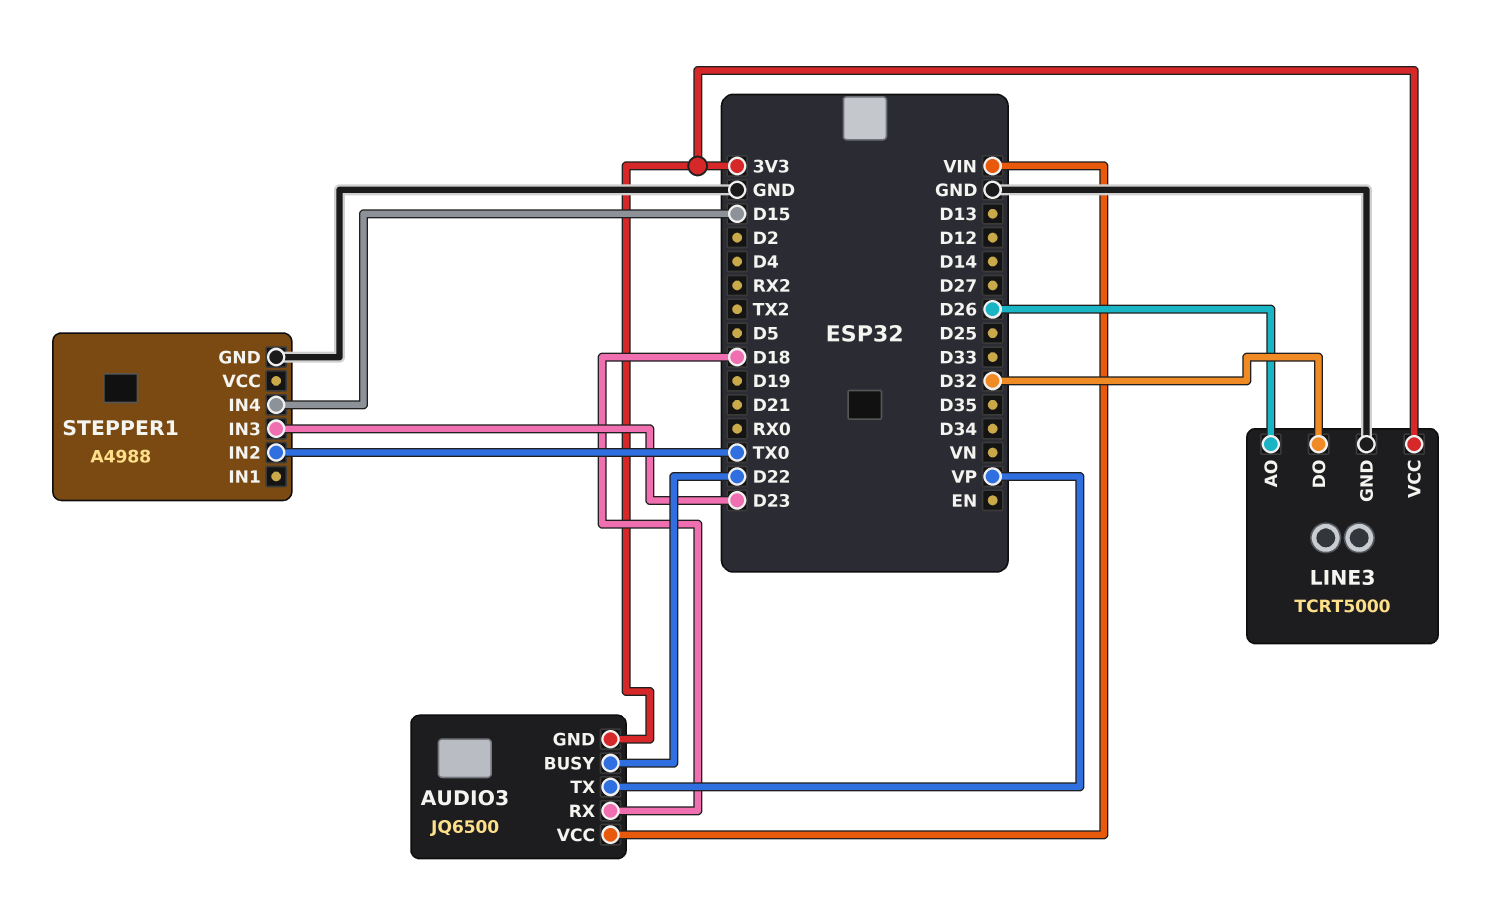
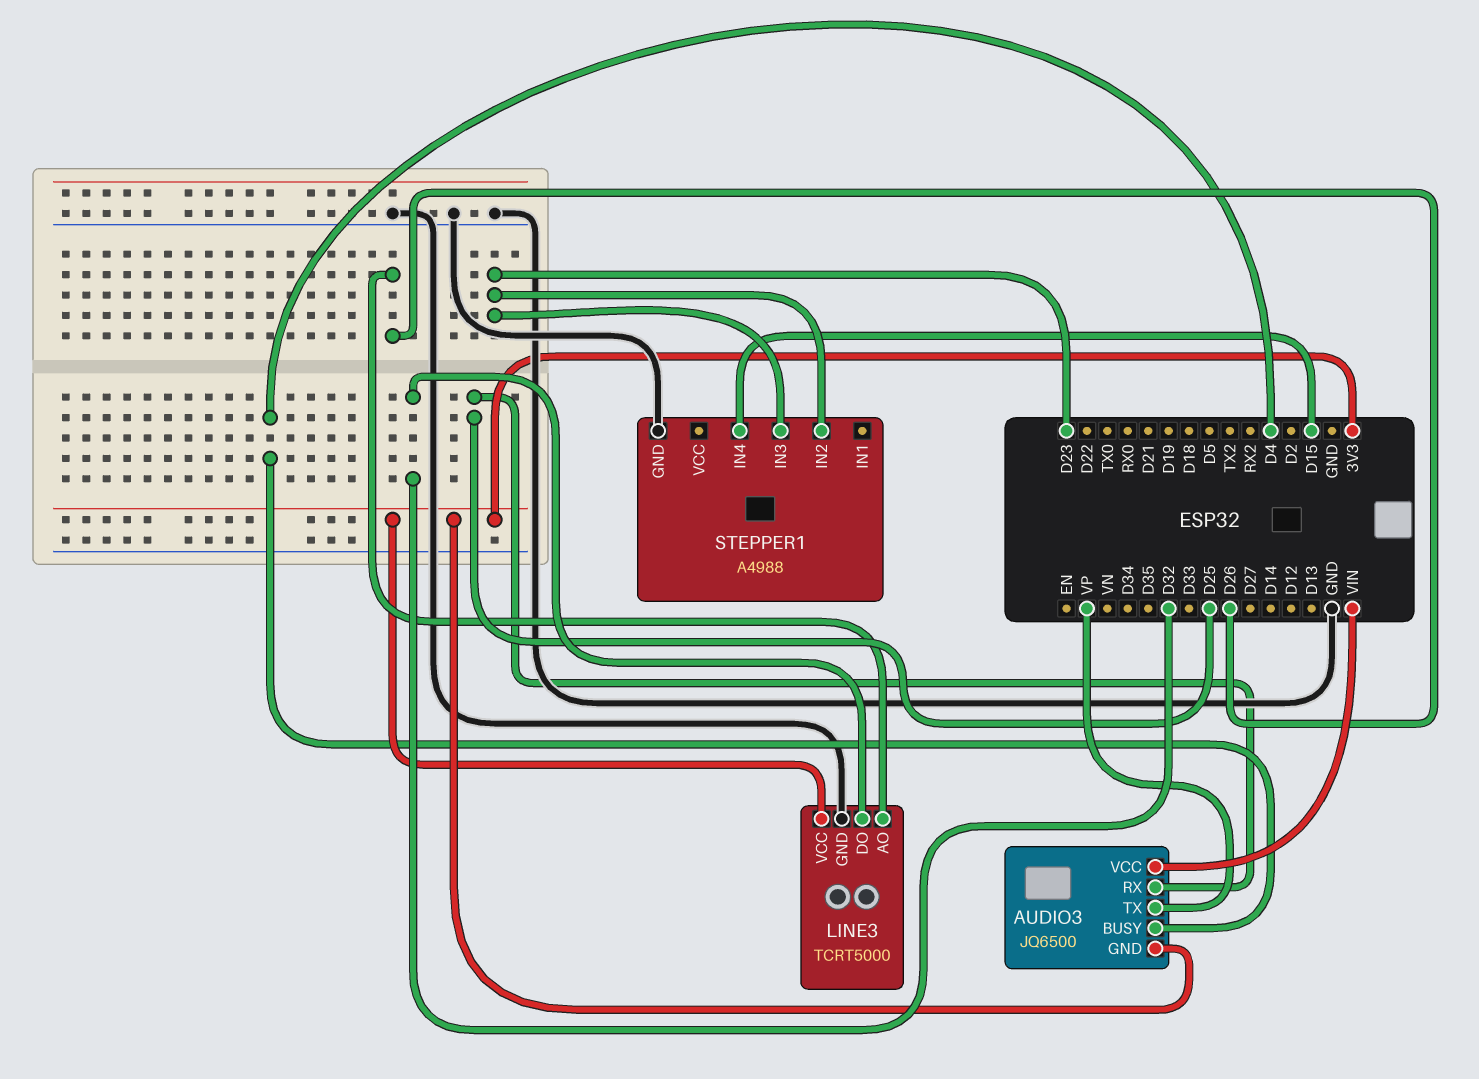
AUDIO3 pin BUSY: D22 -> D4
AUDIO3 pin RX: D18 -> D25
STEPPER1 pin IN2: TX0 -> D23

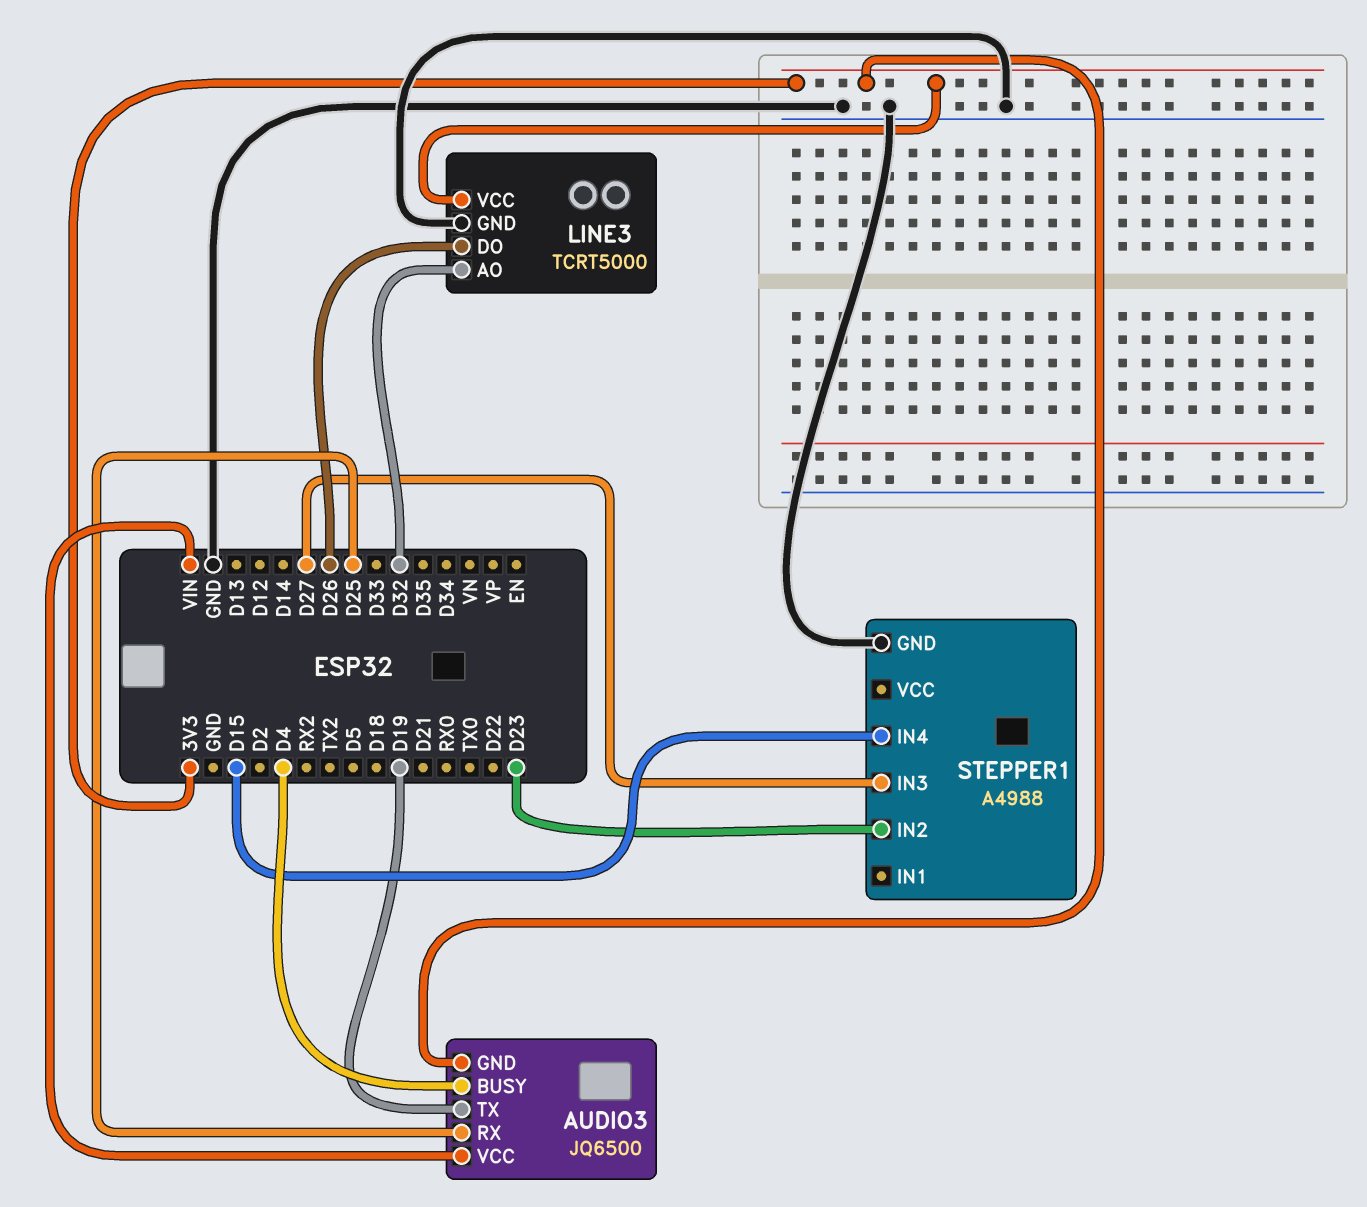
AUDIO3 pin TX: VP -> D19
LINE3 pin AO: D26 -> D32
LINE3 pin DO: D32 -> D26
STEPPER1 pin IN3: D23 -> D27

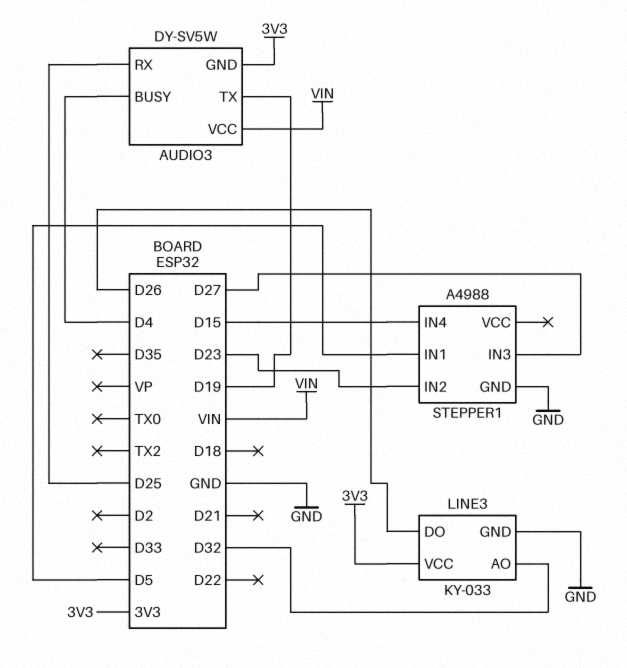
AUDIO3: JQ6500 -> DY-SV5W
LINE3: TCRT5000 -> KY-033
STEPPER1 pin IN1: none -> D5

